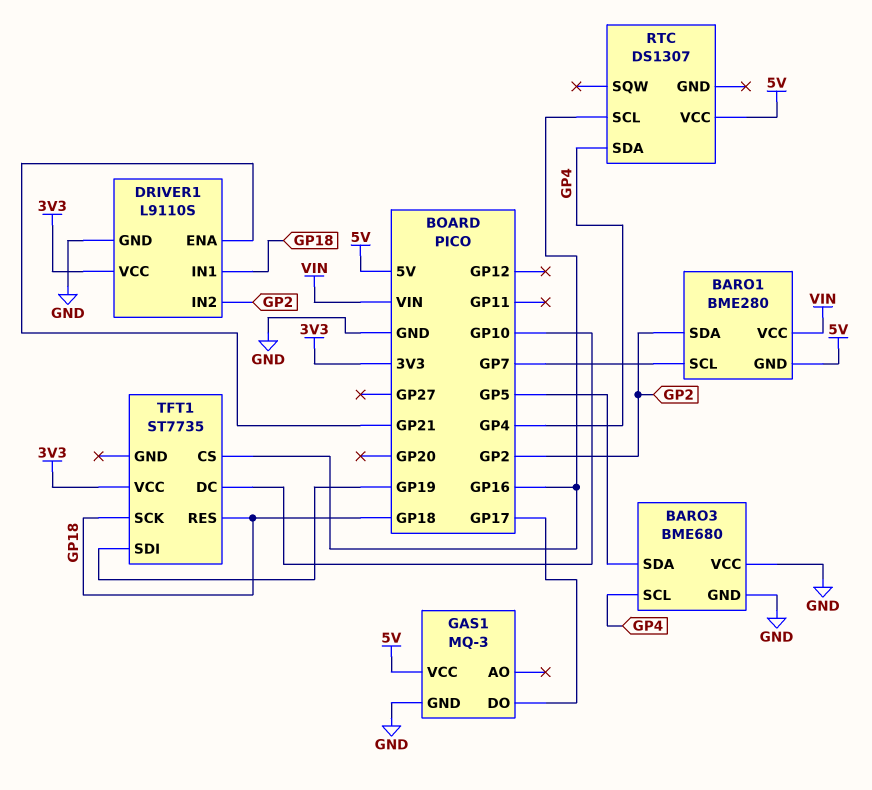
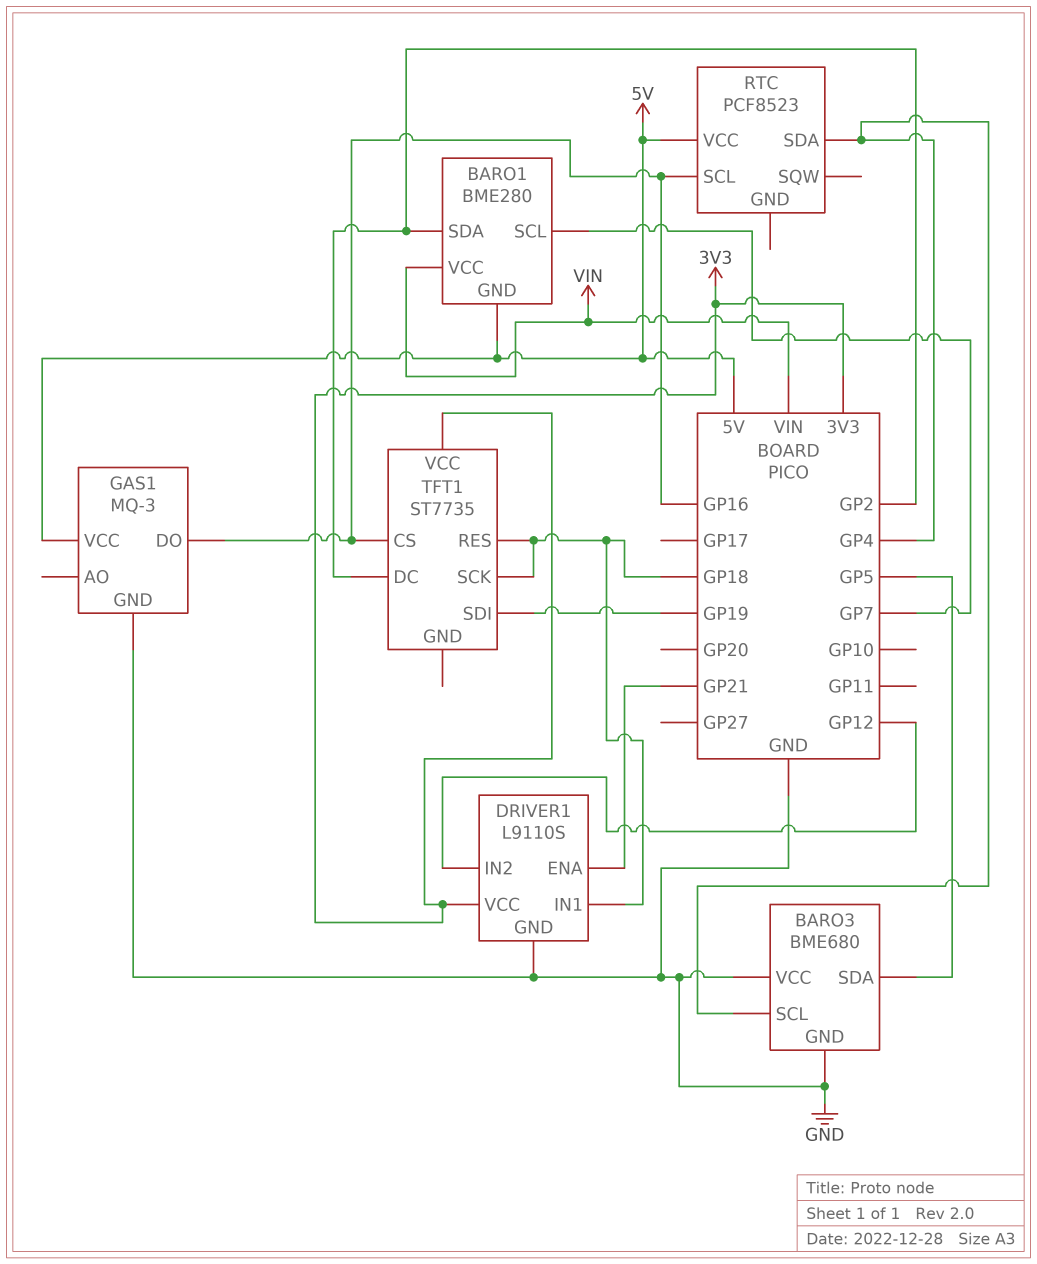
DRIVER1 pin IN2: GP2 -> GP12
GAS1 pin DO: GP17 -> GP16
RTC: DS1307 -> PCF8523
TFT1 pin DC: GP10 -> GP2

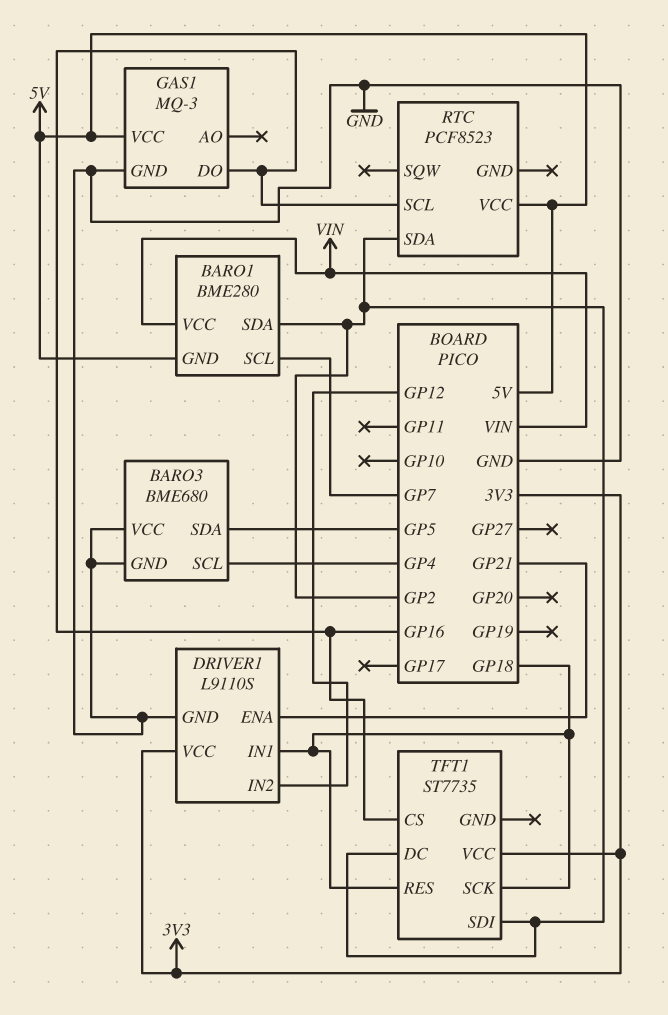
RTC pin SDA: GP4 -> GP2
TFT1 pin SDI: GP19 -> GP2

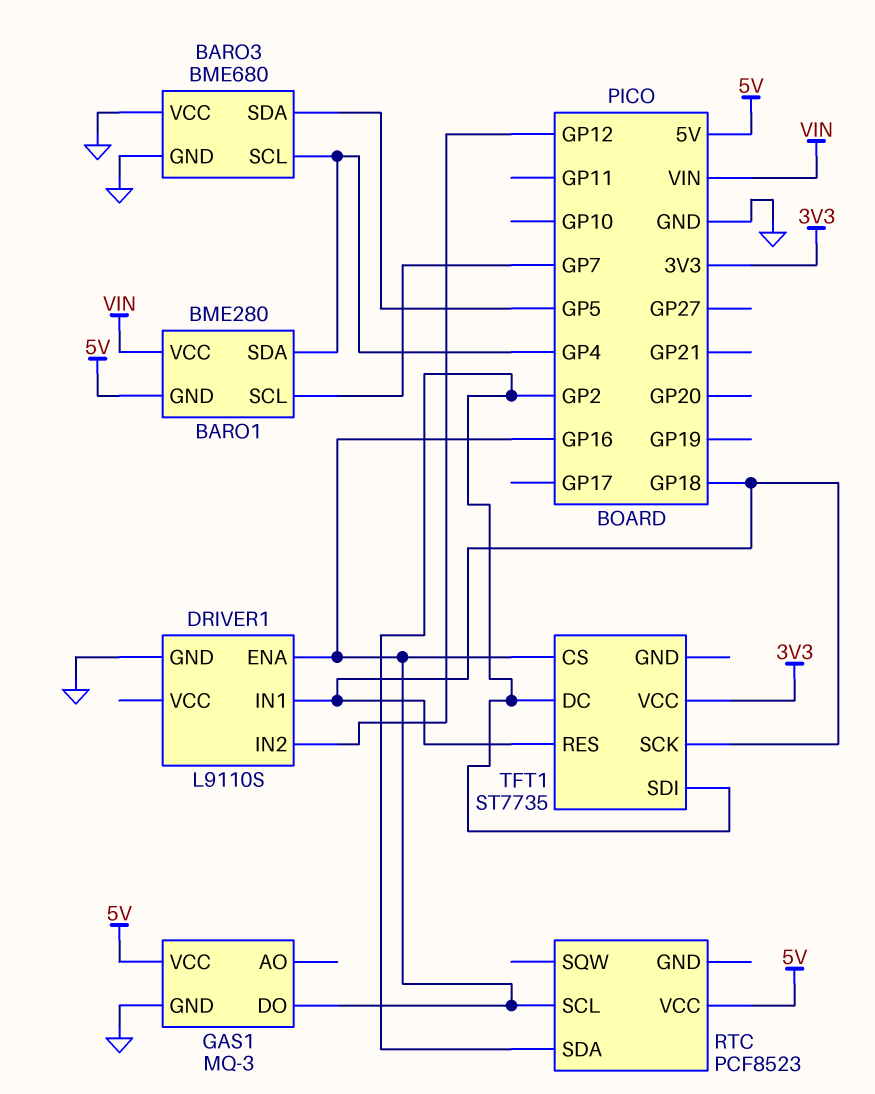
BARO1 pin SDA: GP2 -> GP4
DRIVER1 pin ENA: GP21 -> GP16
DRIVER1 pin VCC: 3V3 -> none

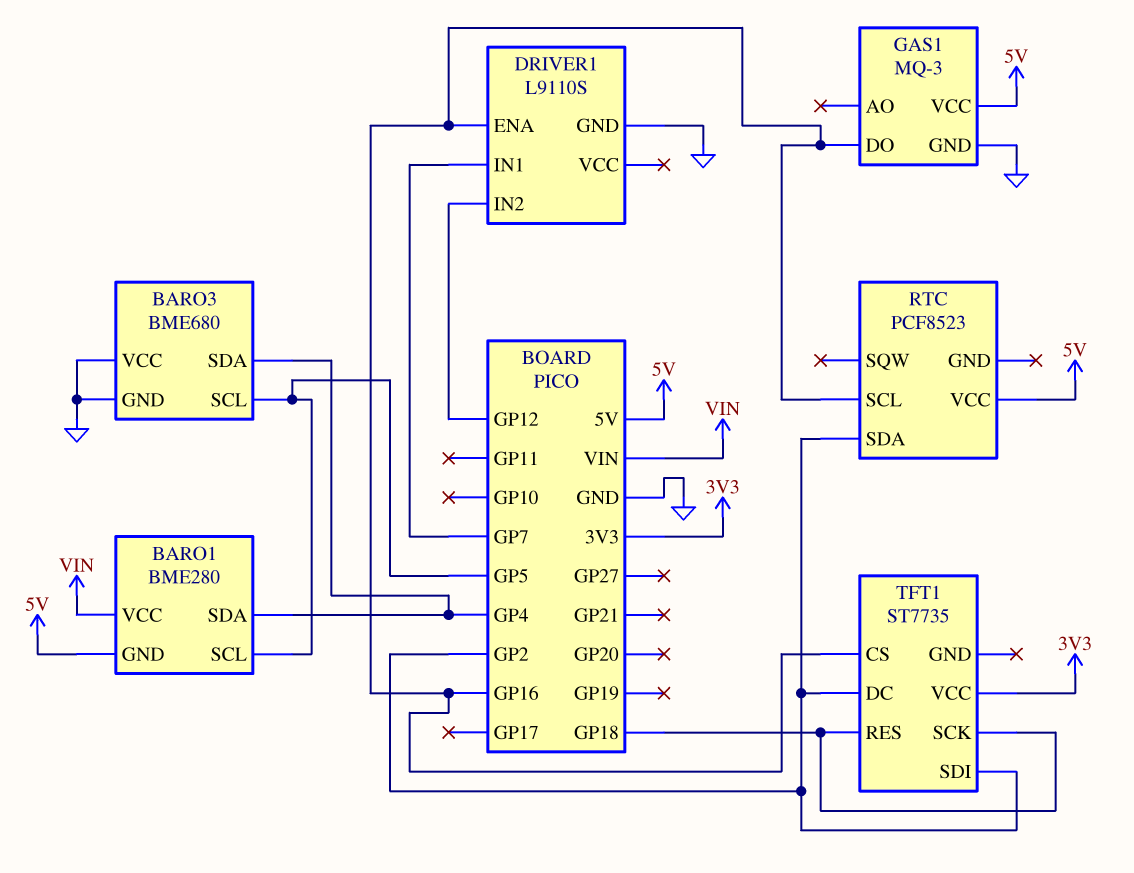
BARO1 pin SCL: GP7 -> GP5
BARO3 pin SCL: GP4 -> GP5
BARO3 pin SDA: GP5 -> GP4
DRIVER1 pin IN1: GP18 -> GP7

